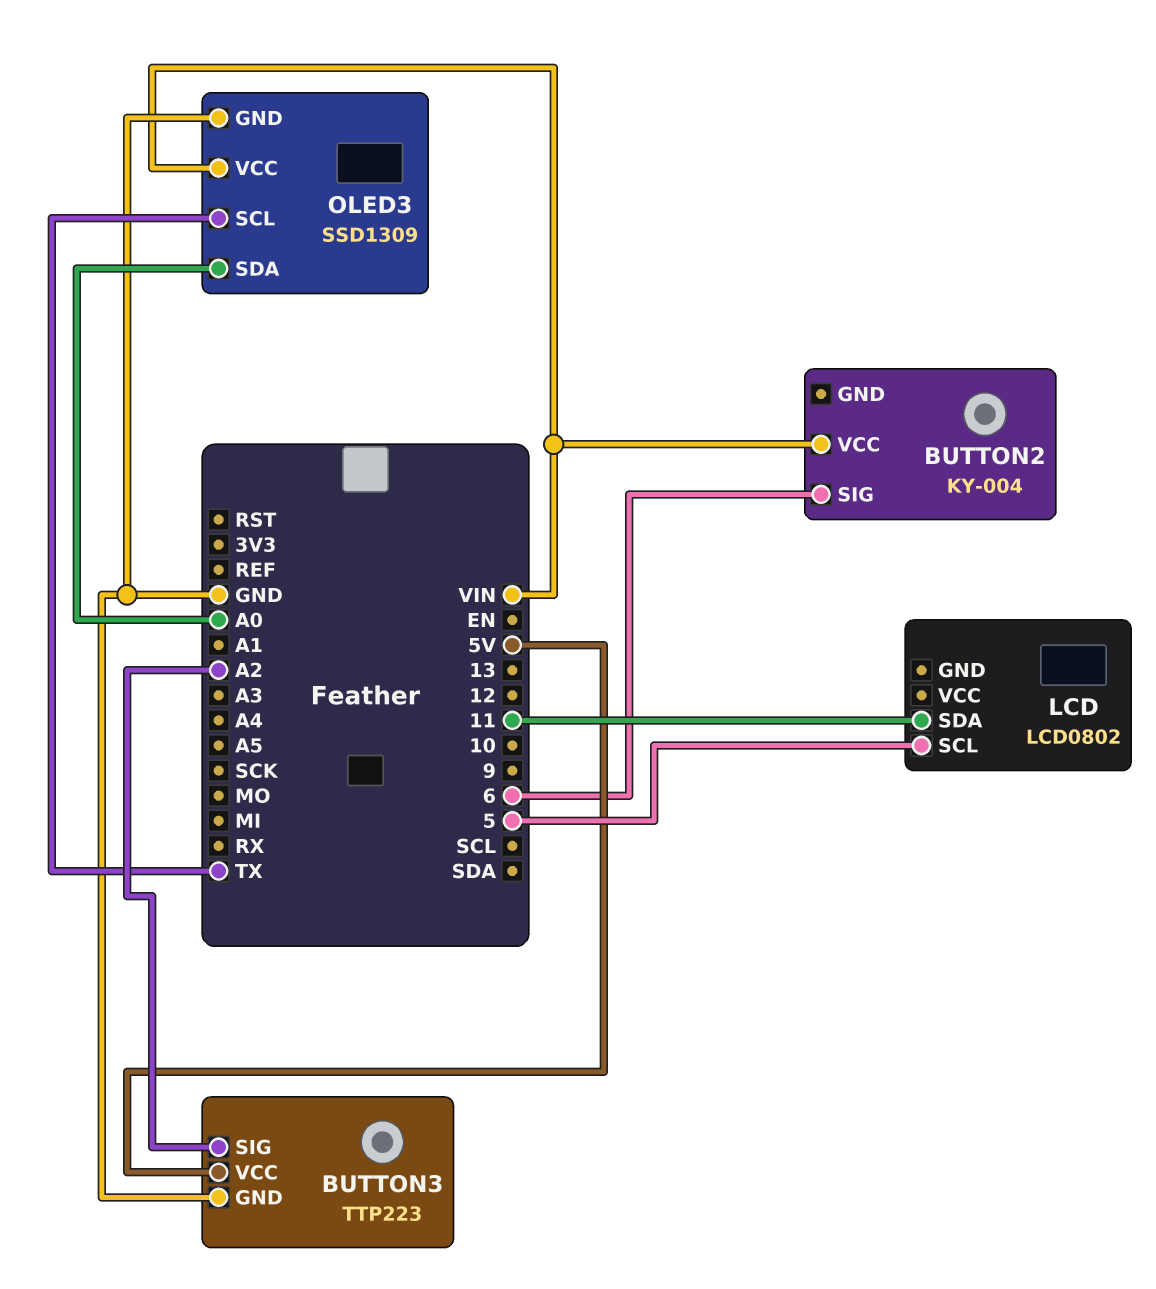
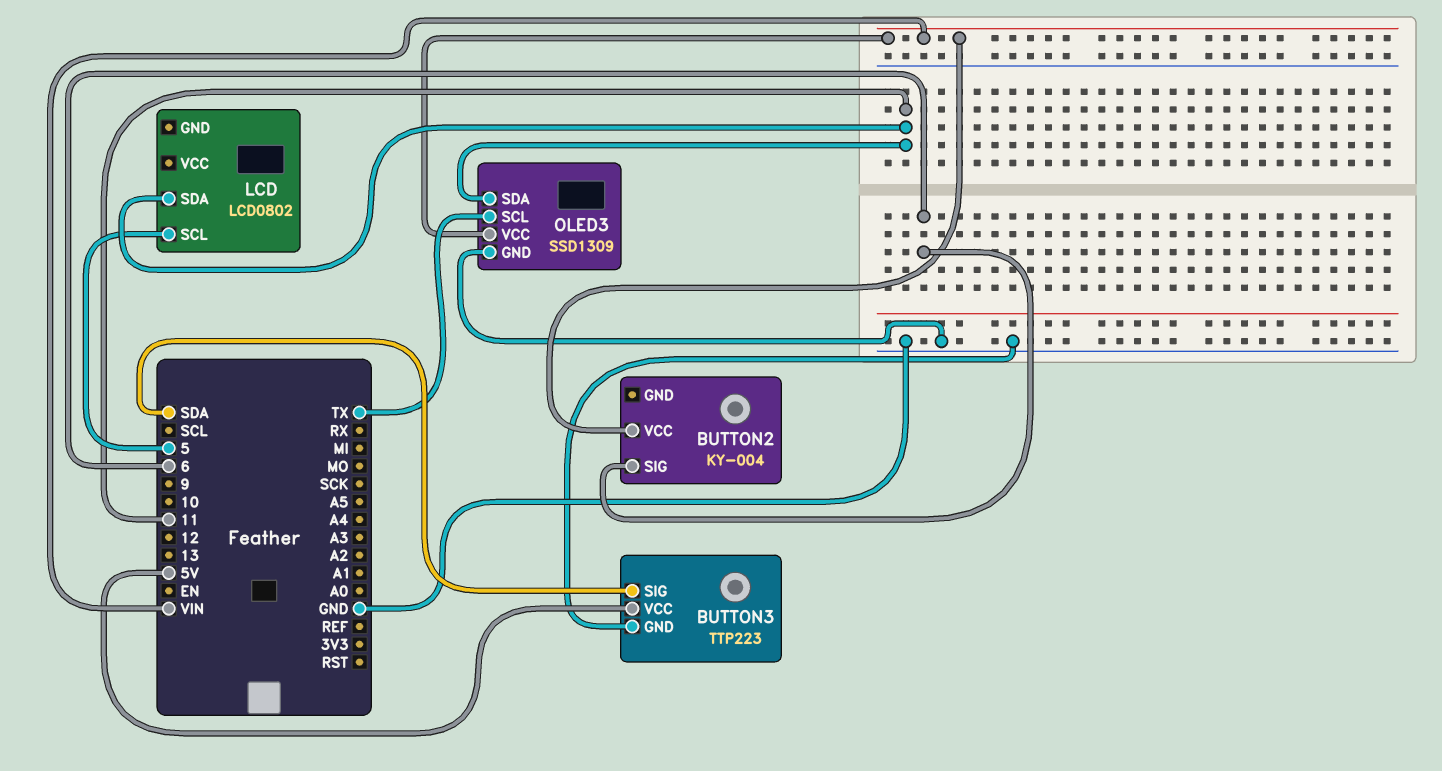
BUTTON3 pin SIG: A2 -> SDA
OLED3 pin SDA: A0 -> 11

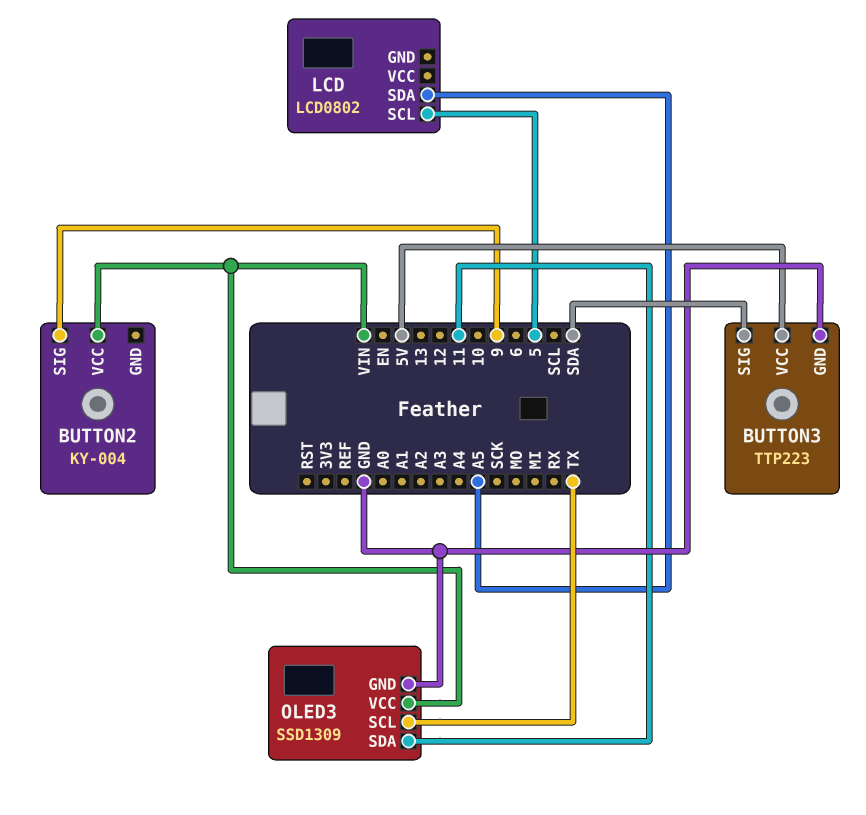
BUTTON2 pin SIG: 6 -> 9
LCD pin SDA: 11 -> A5

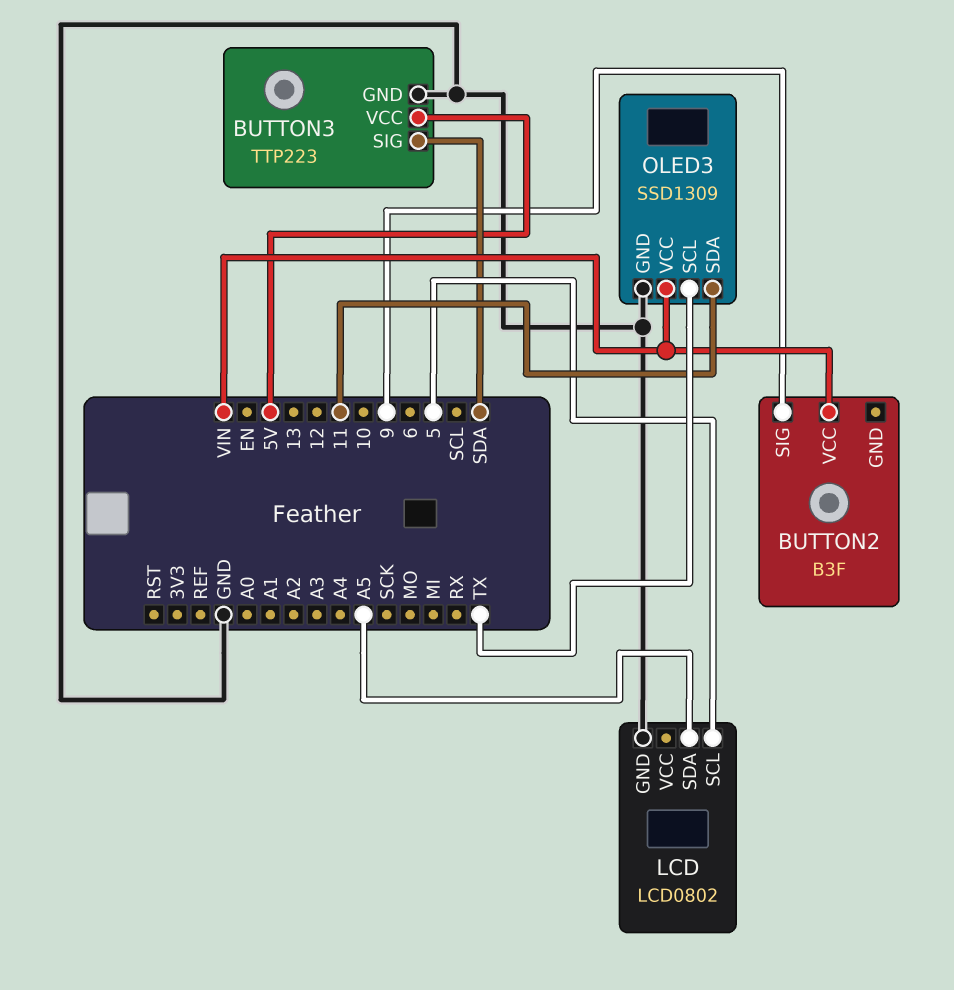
BUTTON2: KY-004 -> B3F
LCD pin GND: none -> GND

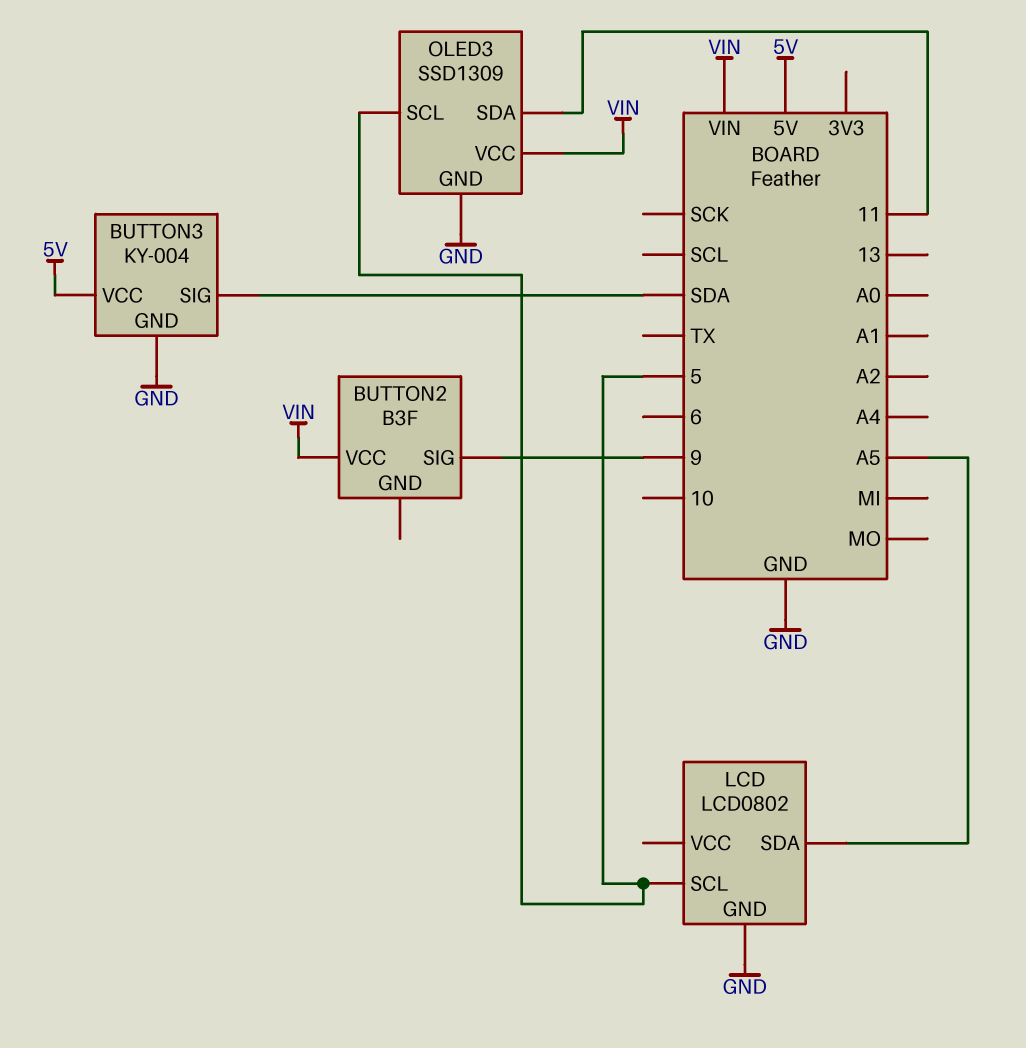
BUTTON3: TTP223 -> KY-004
OLED3 pin SCL: TX -> 5

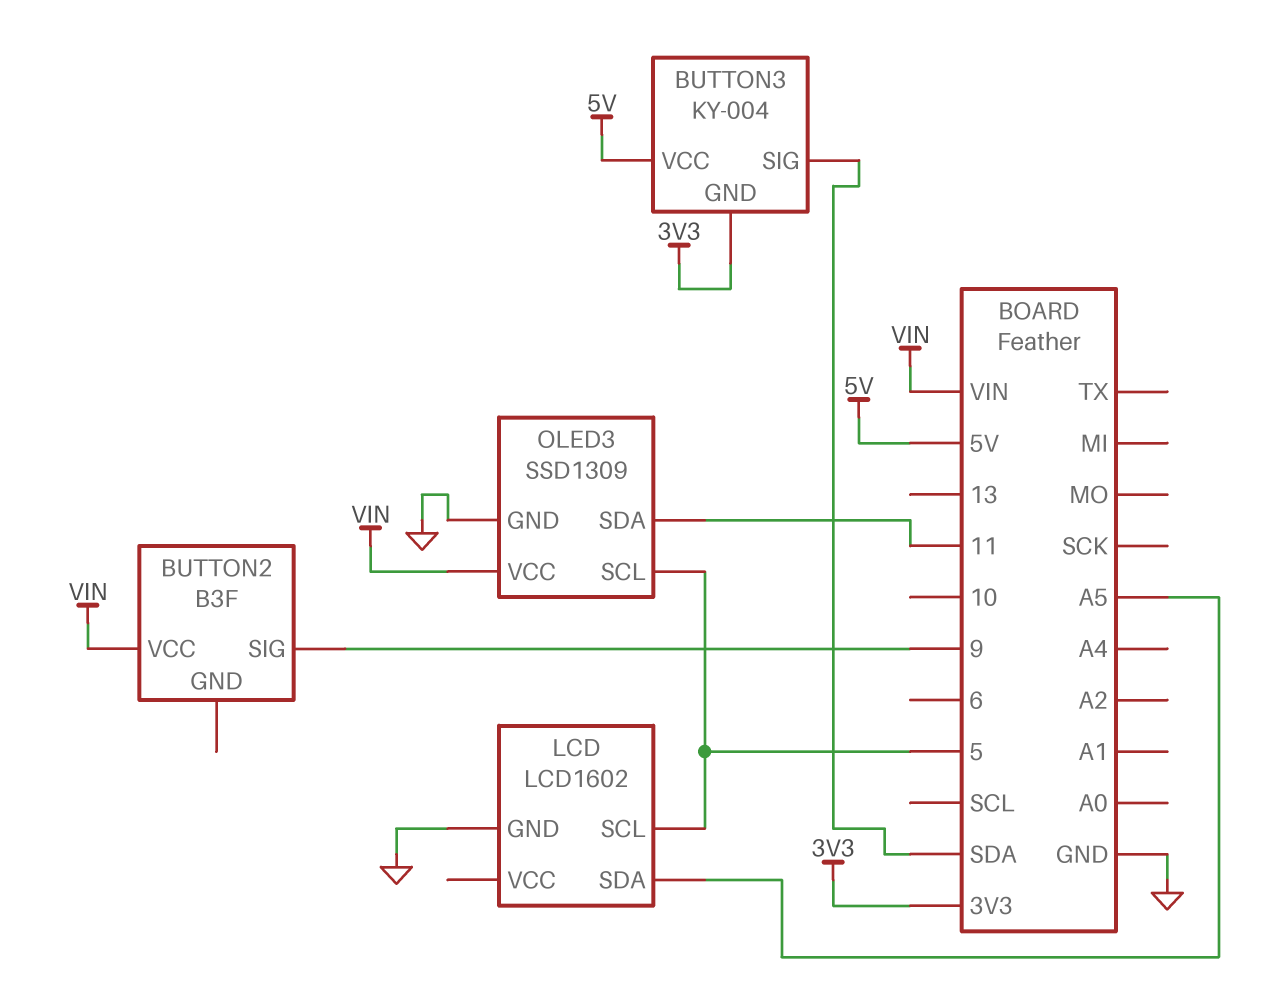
BUTTON3 pin GND: GND -> 3V3
LCD: LCD0802 -> LCD1602

